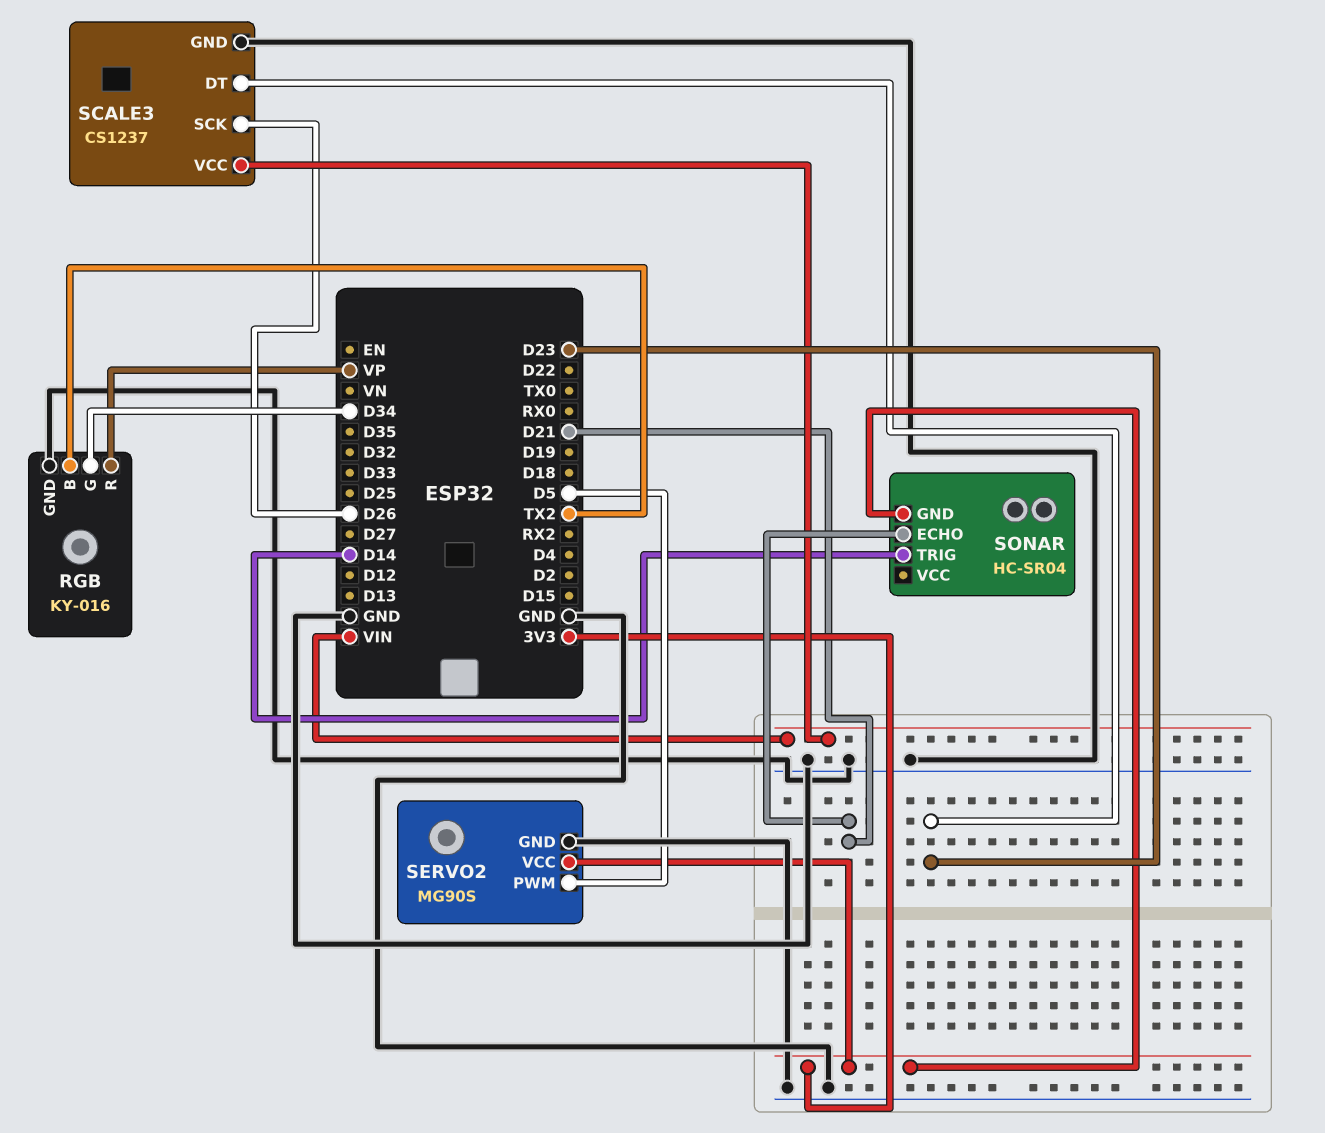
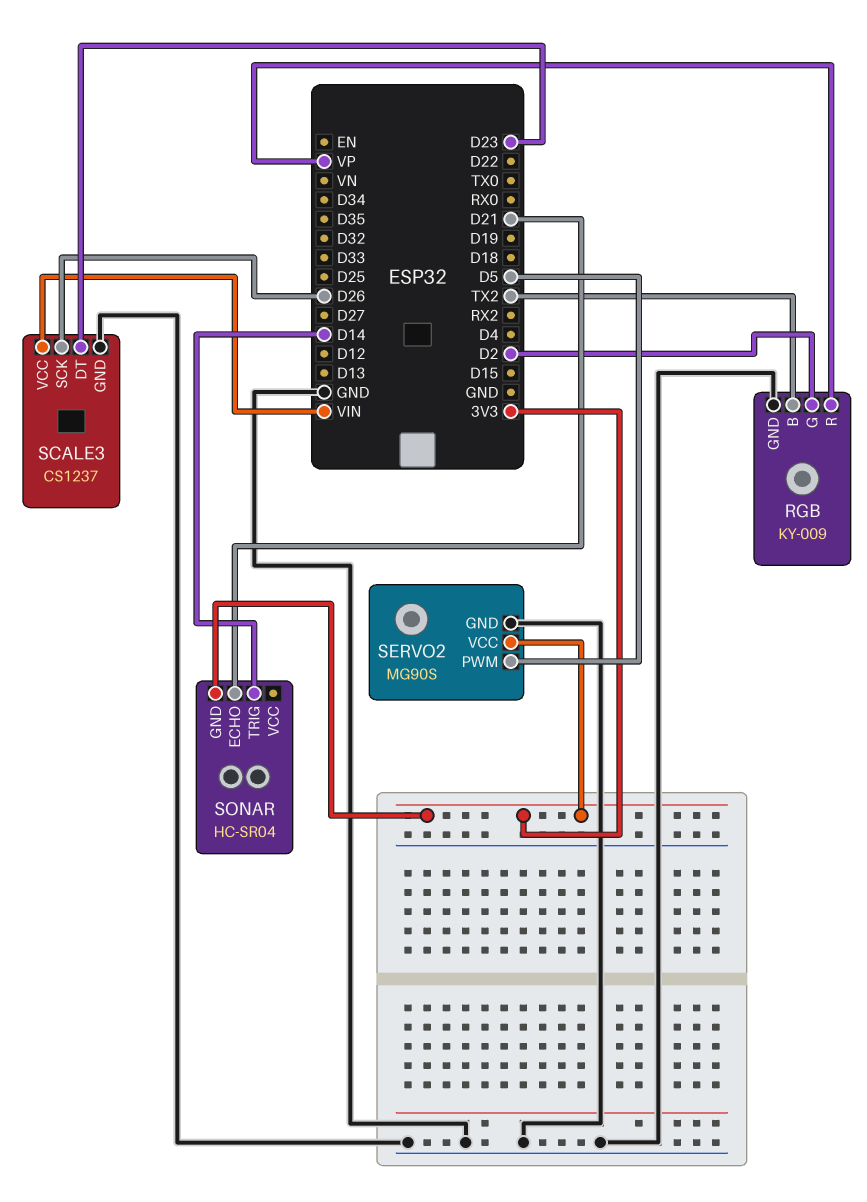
RGB: KY-016 -> KY-009
RGB pin G: D34 -> D2

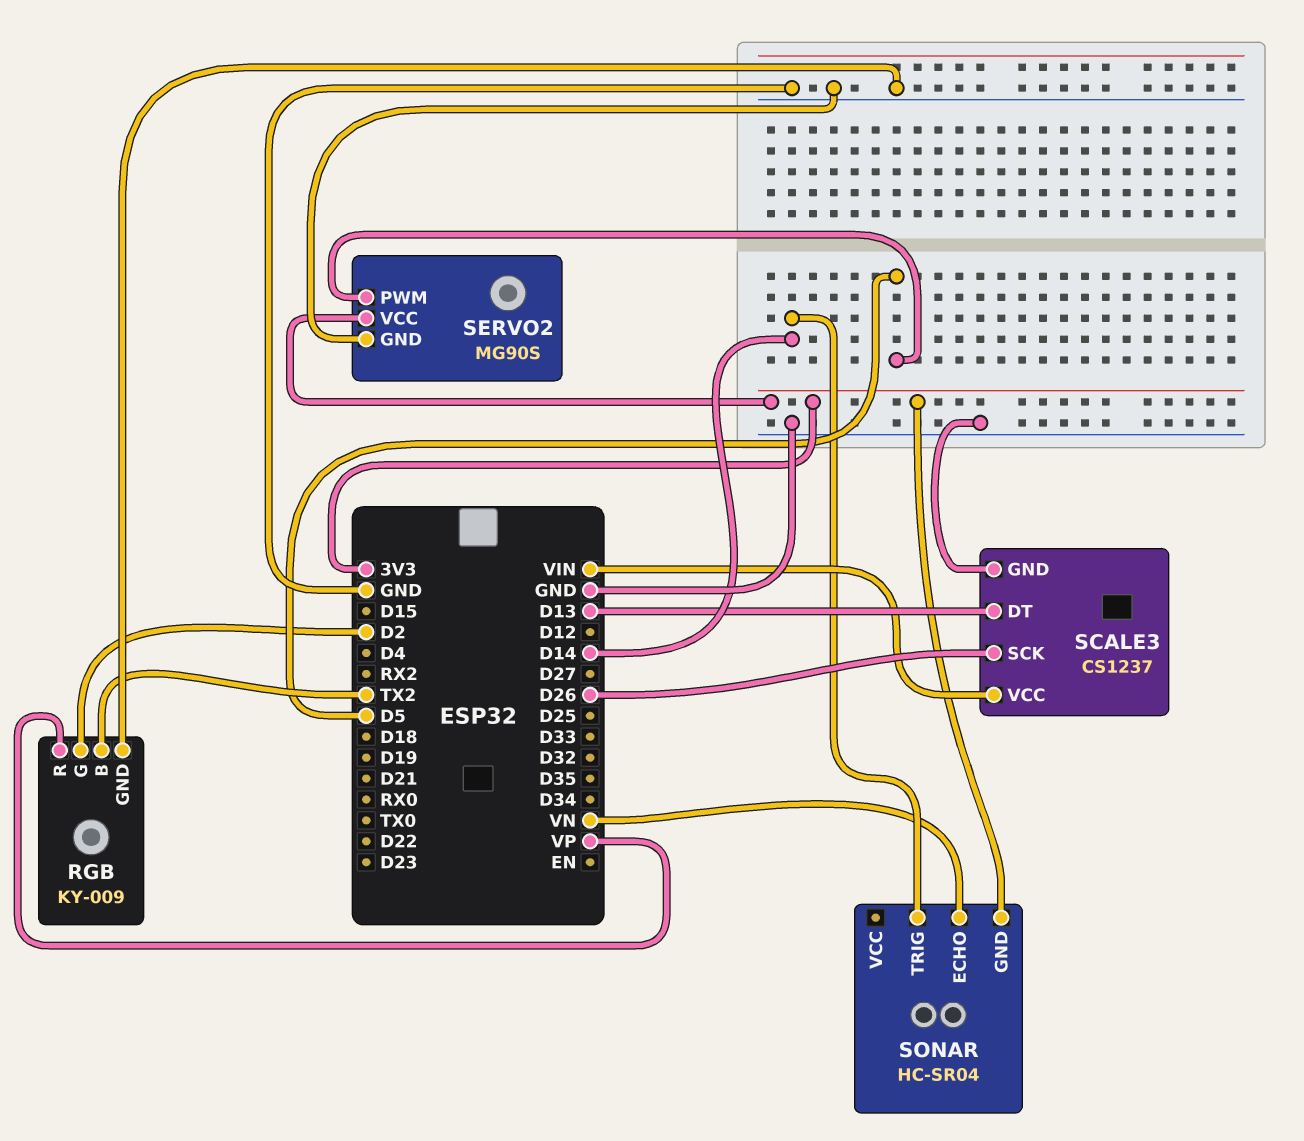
SCALE3 pin DT: D23 -> D13
SONAR pin ECHO: D21 -> VN

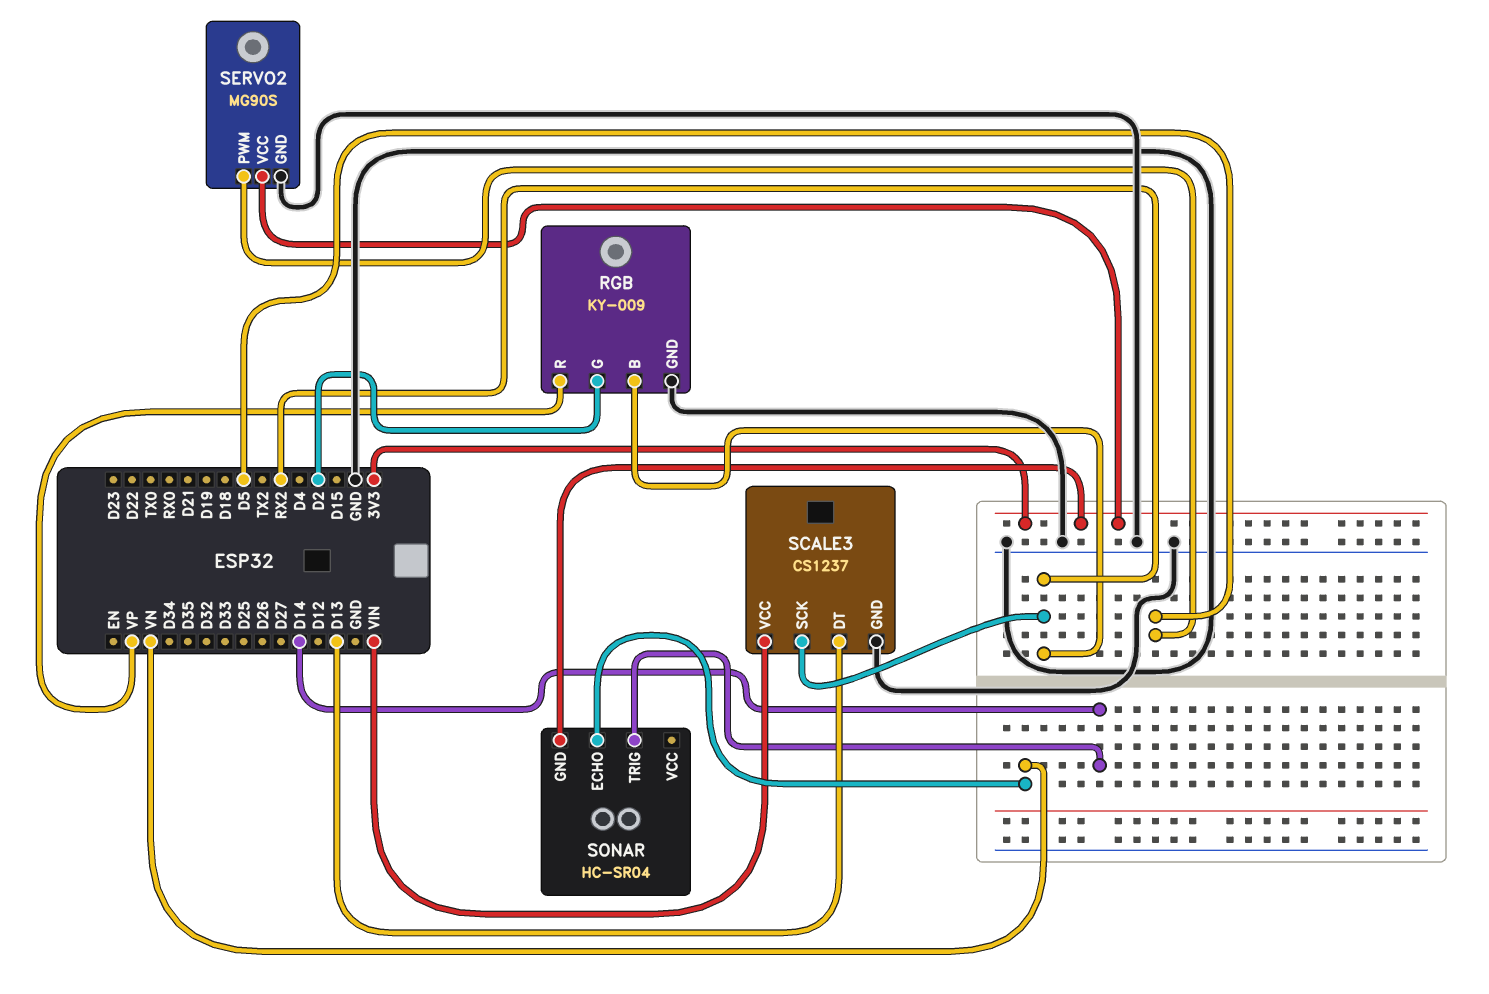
RGB pin B: TX2 -> RX2
SCALE3 pin SCK: D26 -> RX2

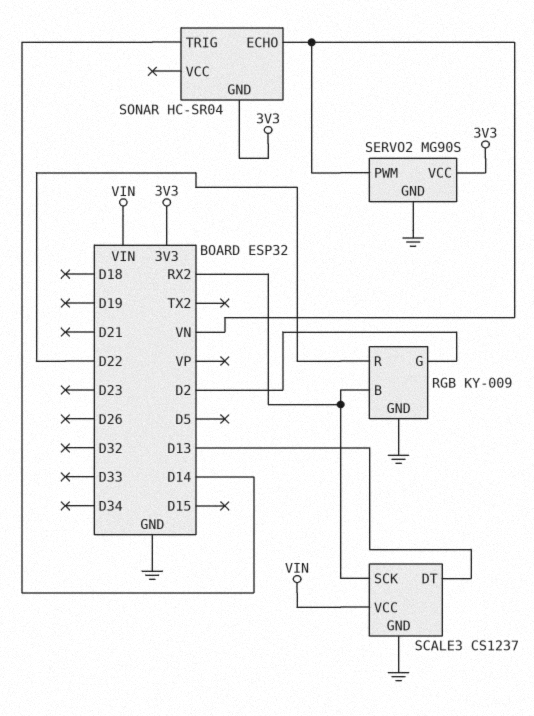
RGB pin R: VP -> D22
SERVO2 pin PWM: D5 -> VN

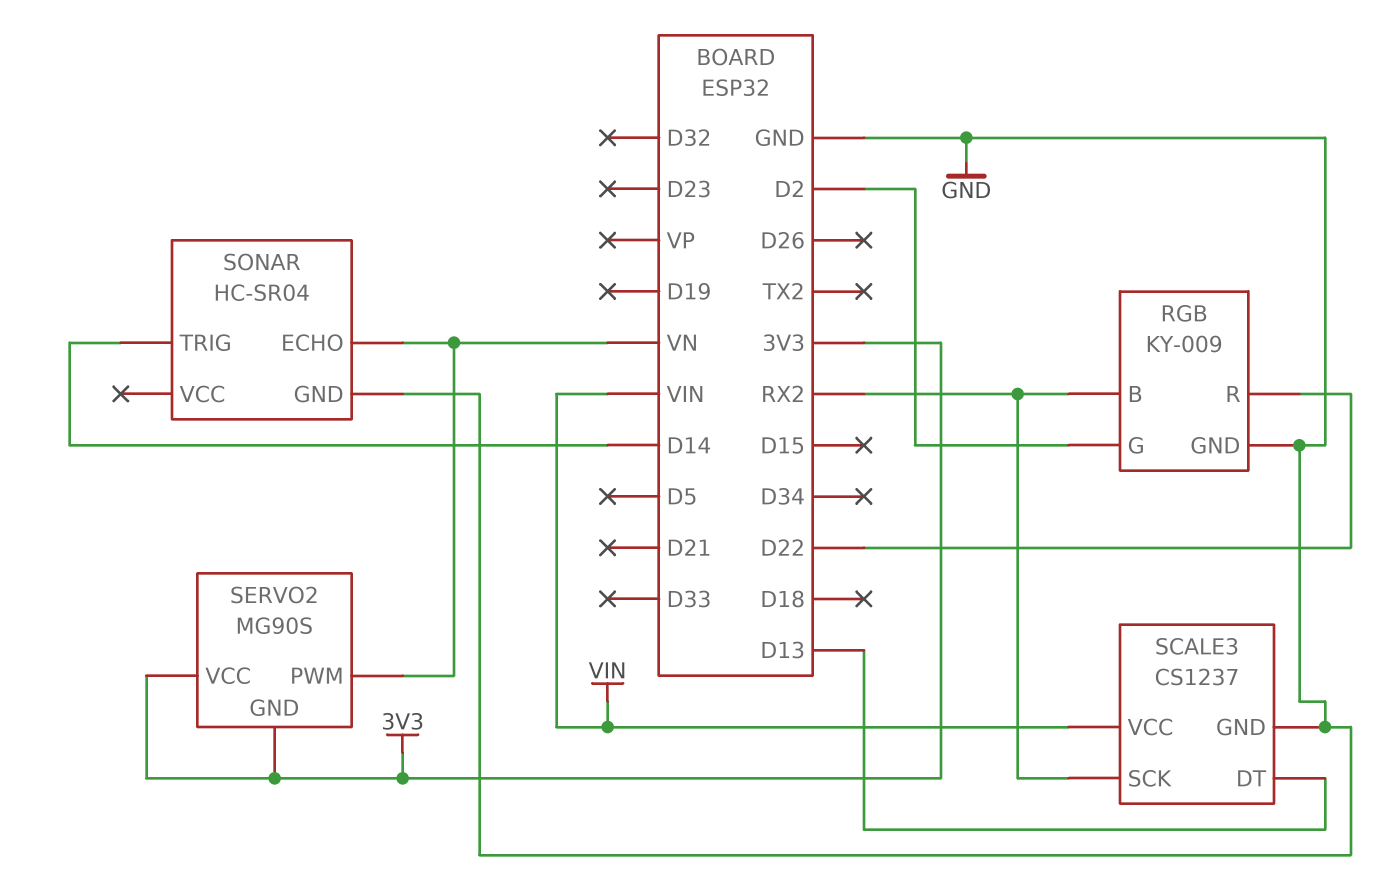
SERVO2 pin GND: GND -> 3V3
SONAR pin GND: 3V3 -> GND

